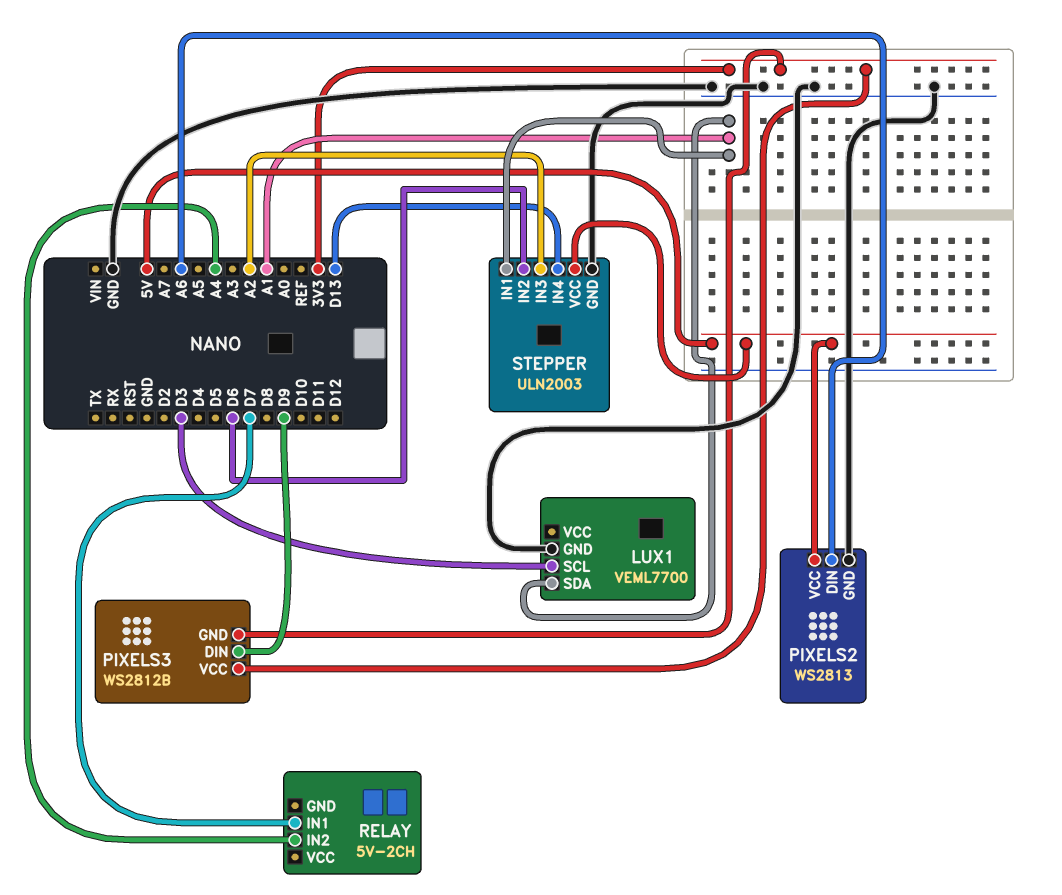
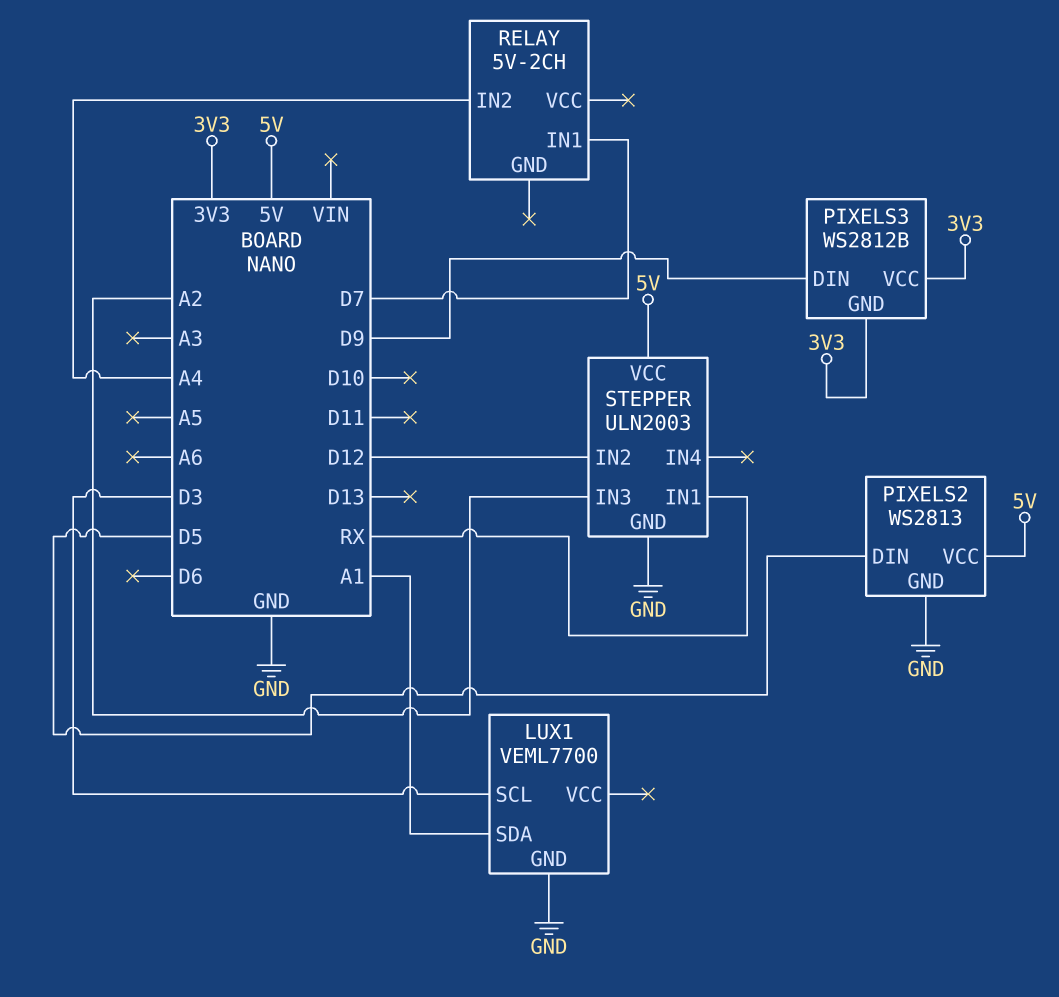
PIXELS2 pin DIN: A6 -> D5
STEPPER pin IN1: A1 -> RX
STEPPER pin IN2: D6 -> D12
STEPPER pin IN4: D13 -> none

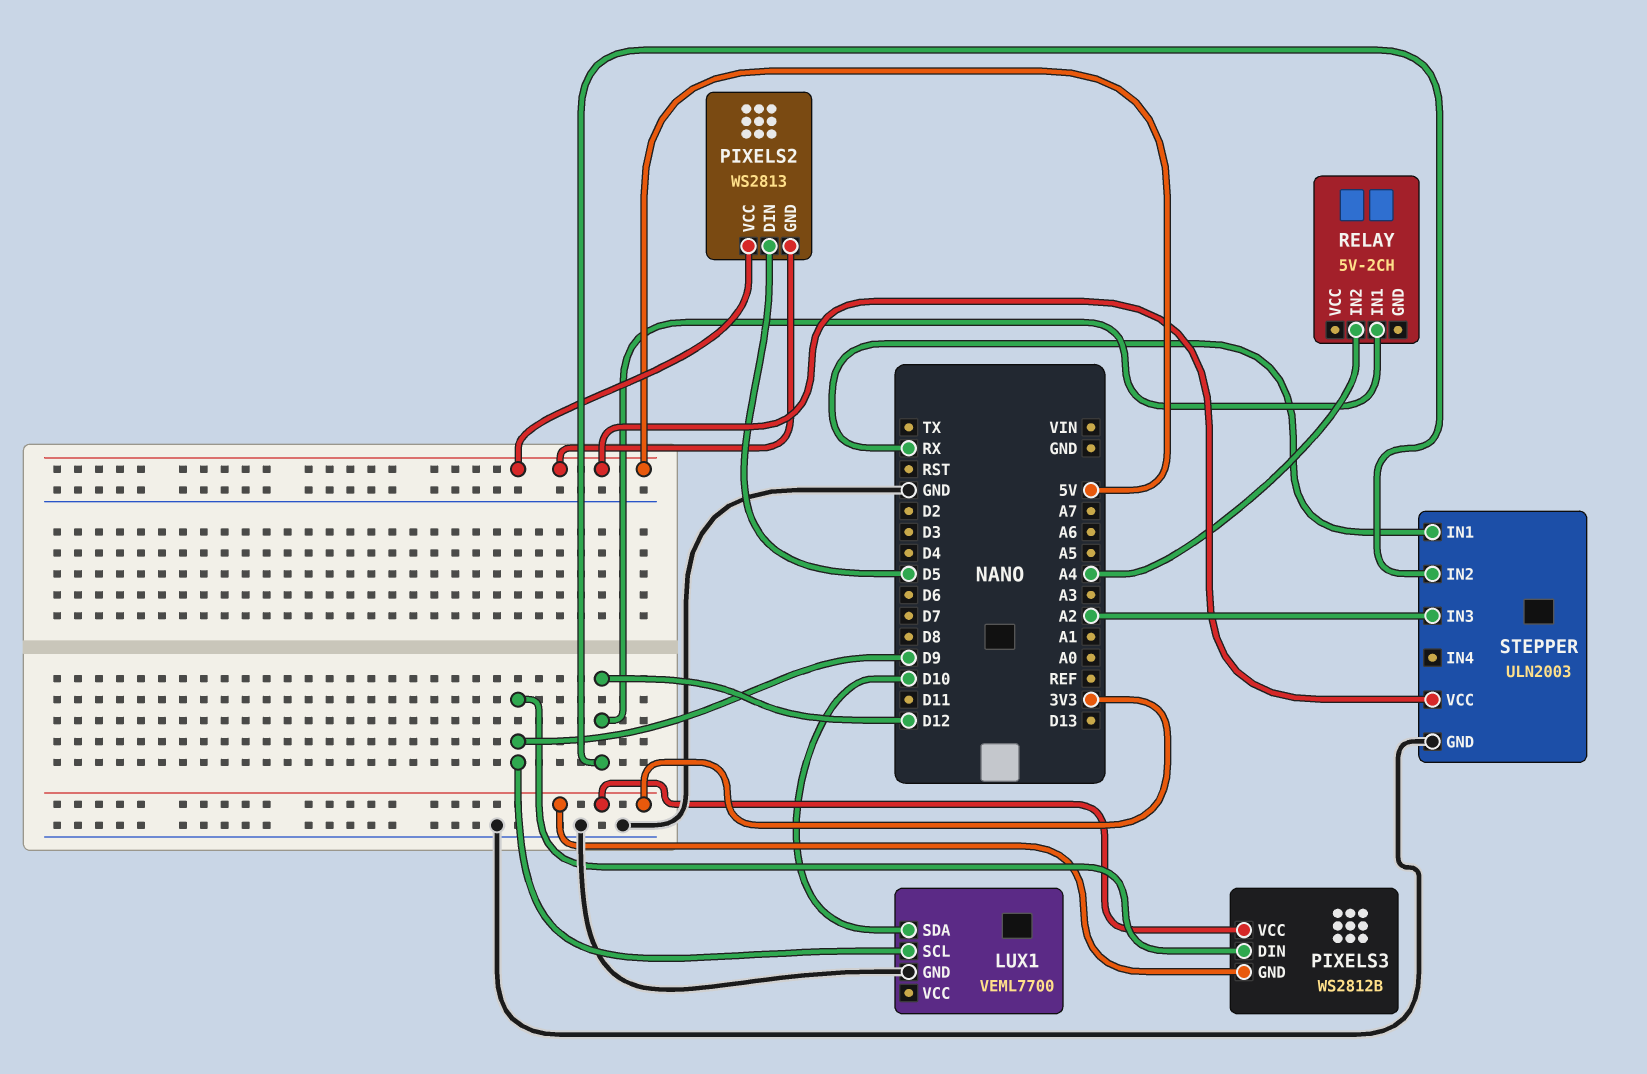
LUX1 pin SCL: D3 -> D9
LUX1 pin SDA: A1 -> D10
PIXELS2 pin GND: GND -> 5V
RELAY pin IN1: D7 -> D12

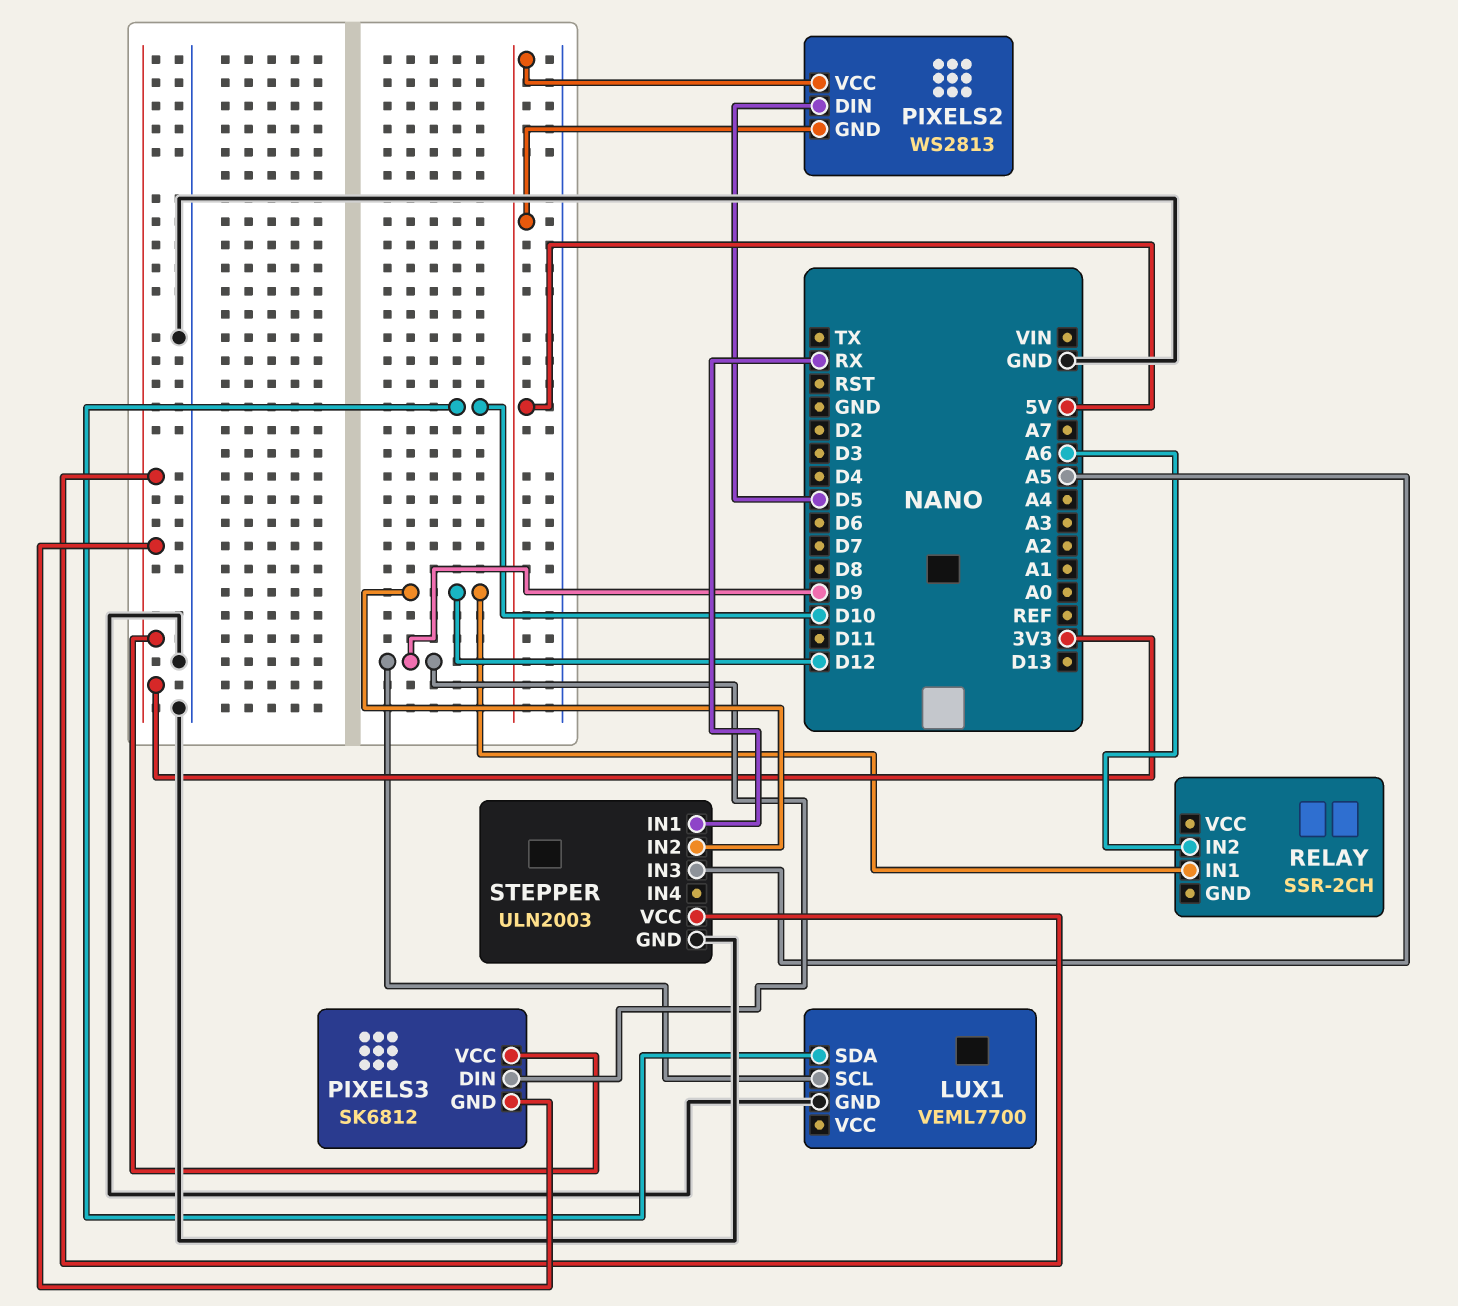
PIXELS3: WS2812B -> SK6812
RELAY: 5V-2CH -> SSR-2CH
RELAY pin IN2: A4 -> A6
STEPPER pin IN3: A2 -> A5
STEPPER pin VCC: 5V -> 3V3

